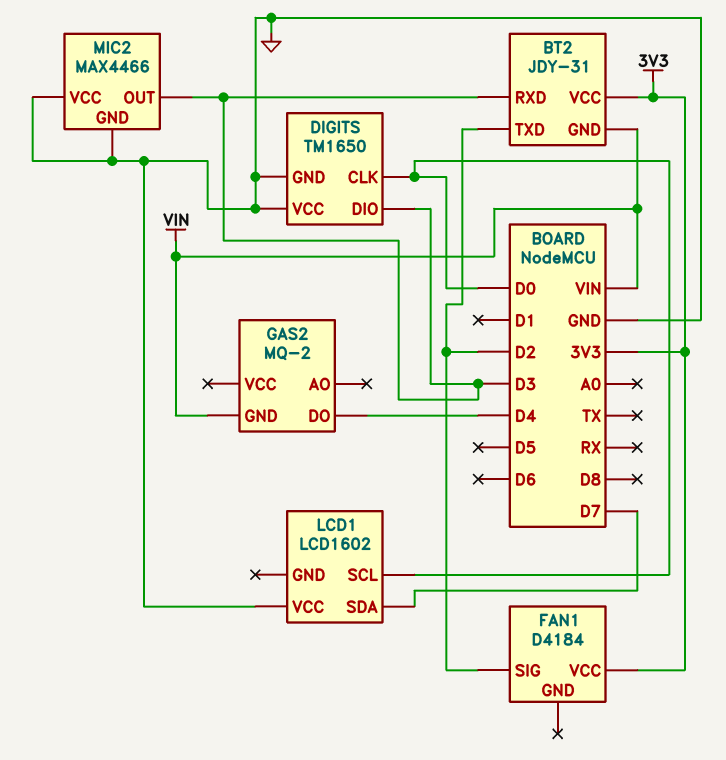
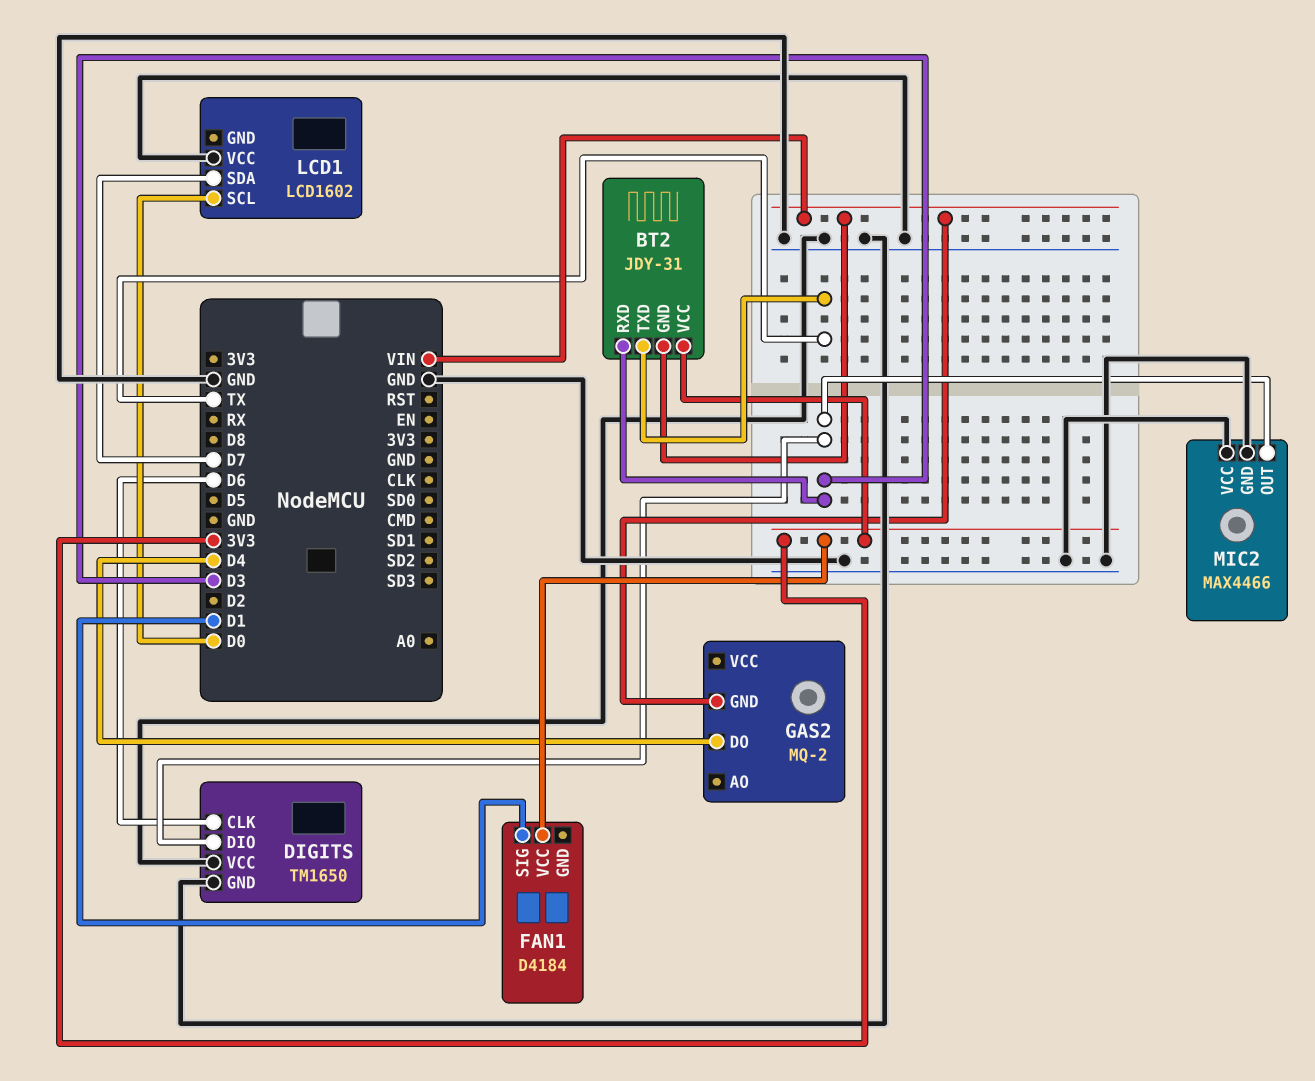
BT2 pin TXD: D2 -> TX
DIGITS pin CLK: D0 -> D6
FAN1 pin SIG: D2 -> D1

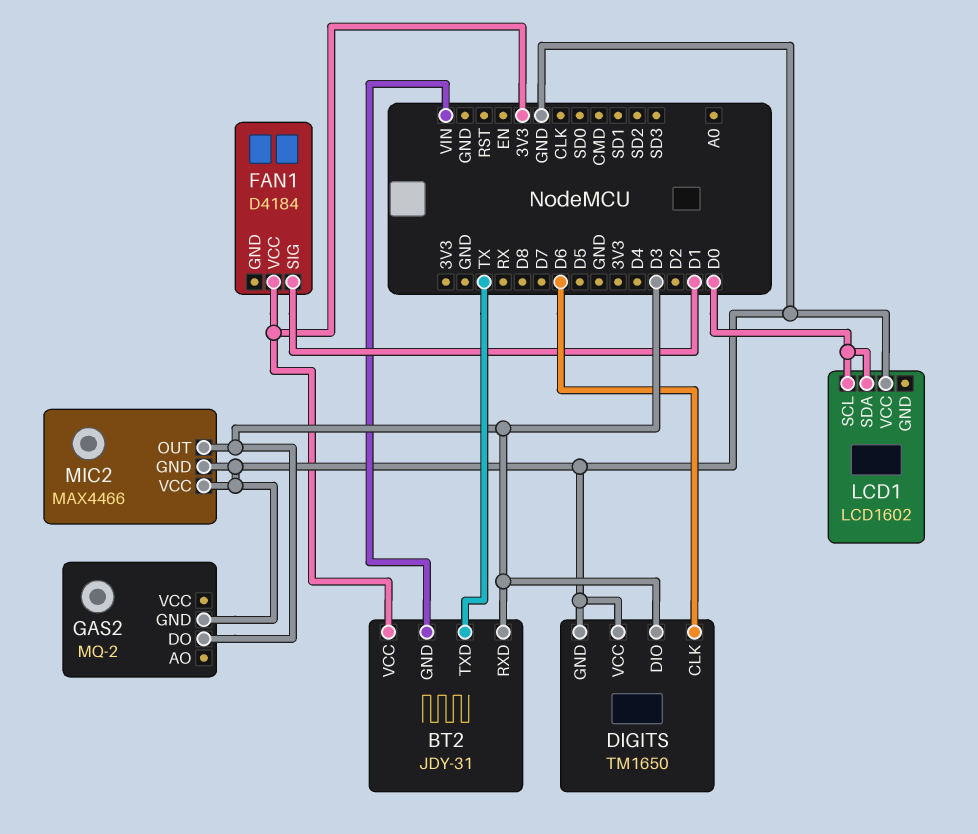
GAS2 pin DO: D4 -> D3
GAS2 pin GND: VIN -> GND
LCD1 pin SDA: D7 -> D0

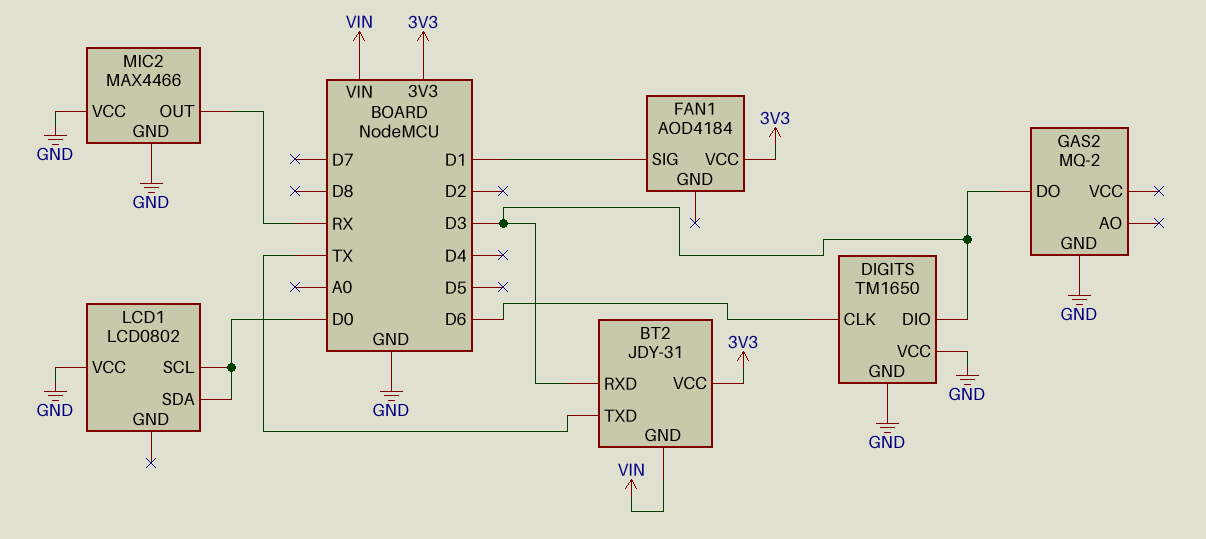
FAN1: D4184 -> AOD4184
LCD1: LCD1602 -> LCD0802
MIC2 pin OUT: D3 -> RX

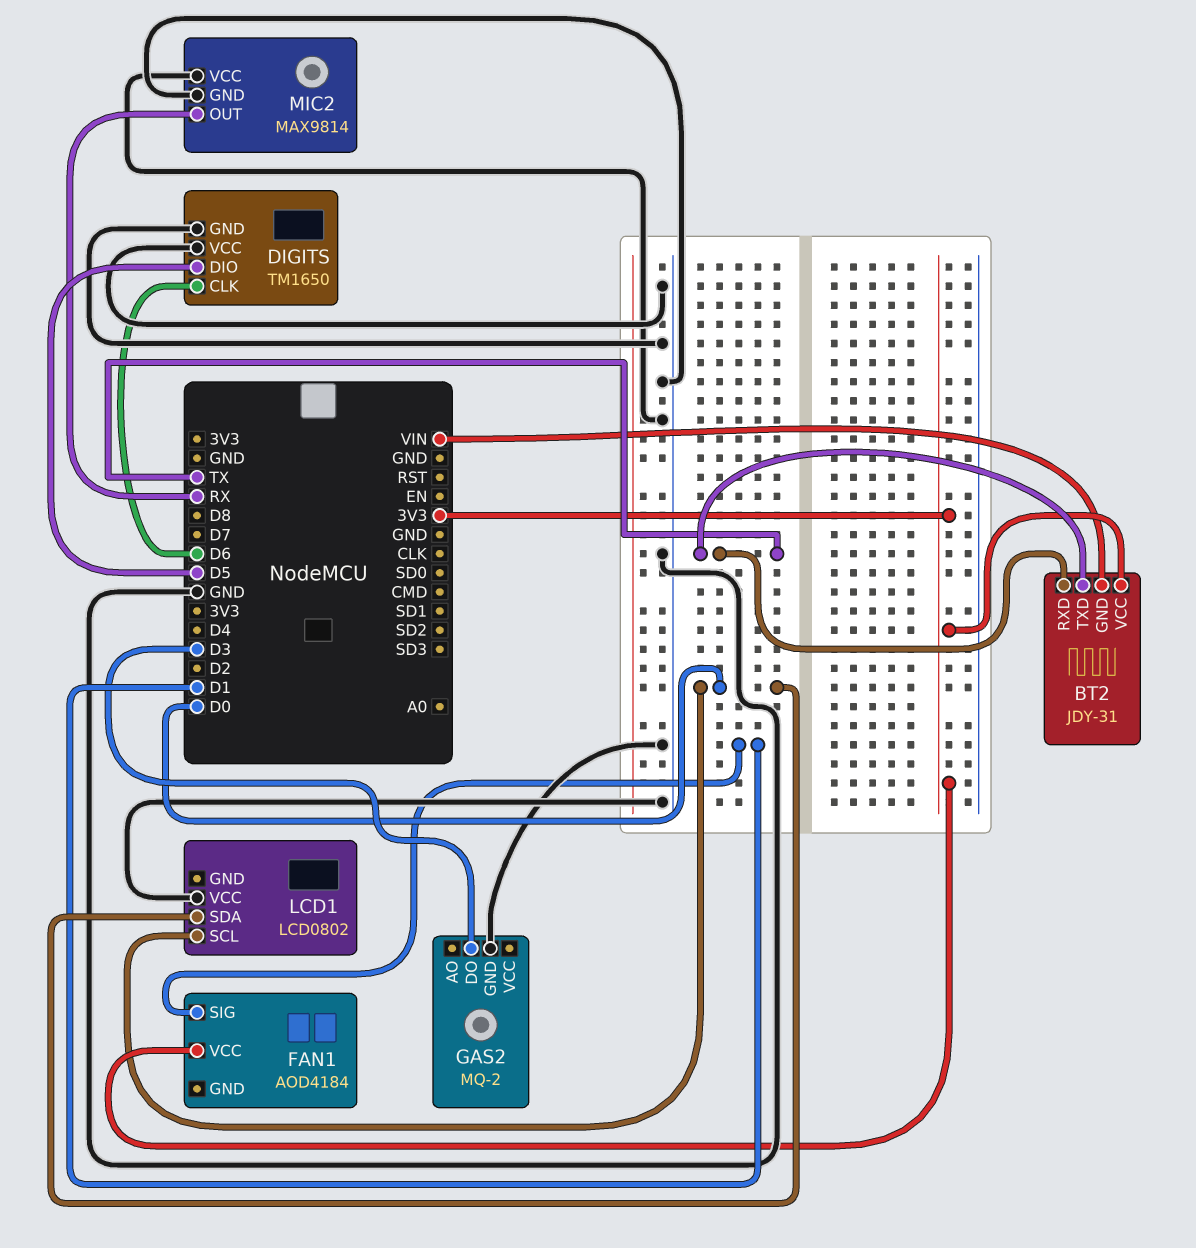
BT2 pin RXD: D3 -> TX
DIGITS pin DIO: D3 -> D5
MIC2: MAX4466 -> MAX9814

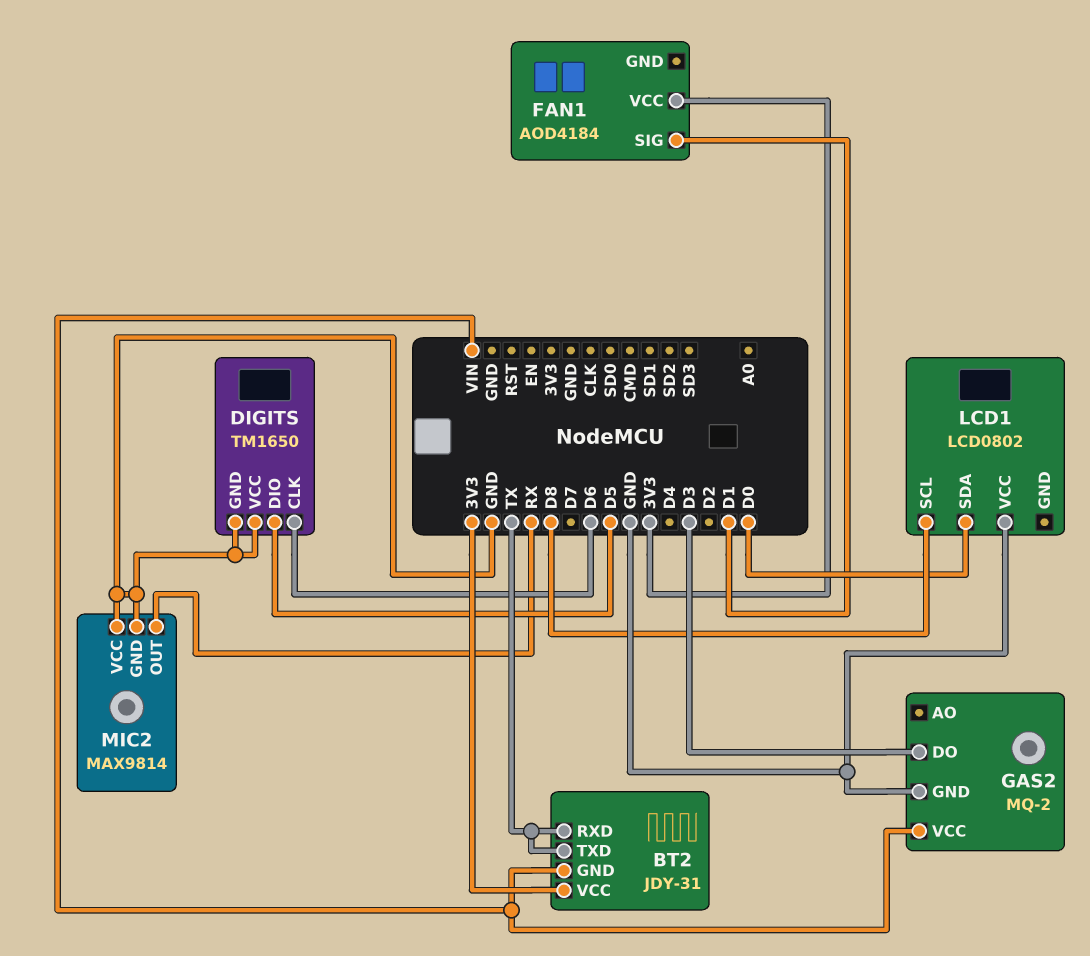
GAS2 pin VCC: none -> VIN
LCD1 pin SCL: D0 -> D8

